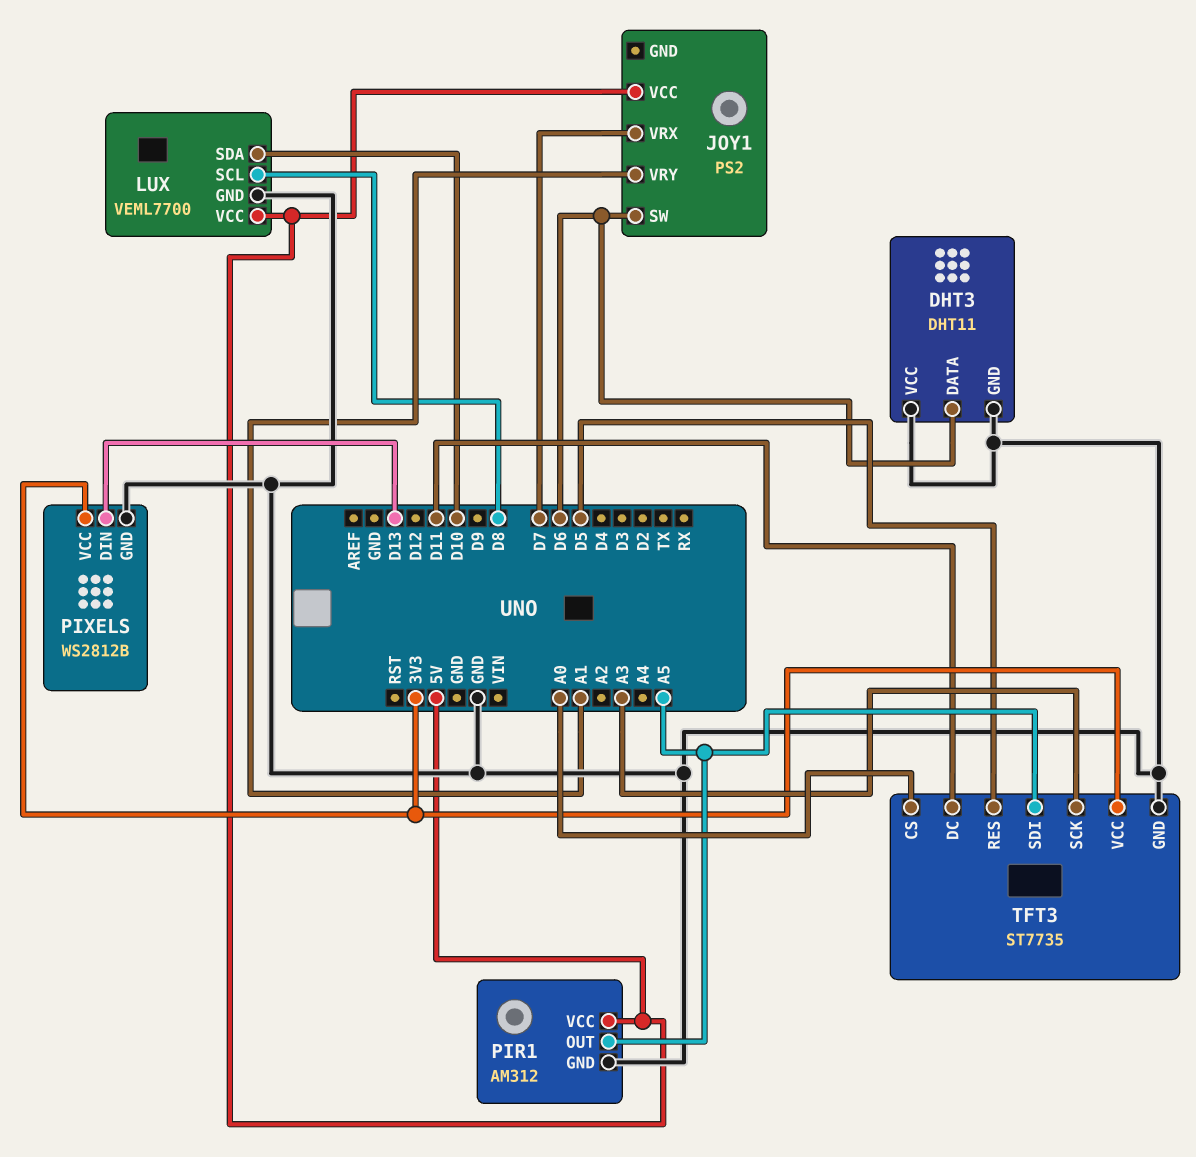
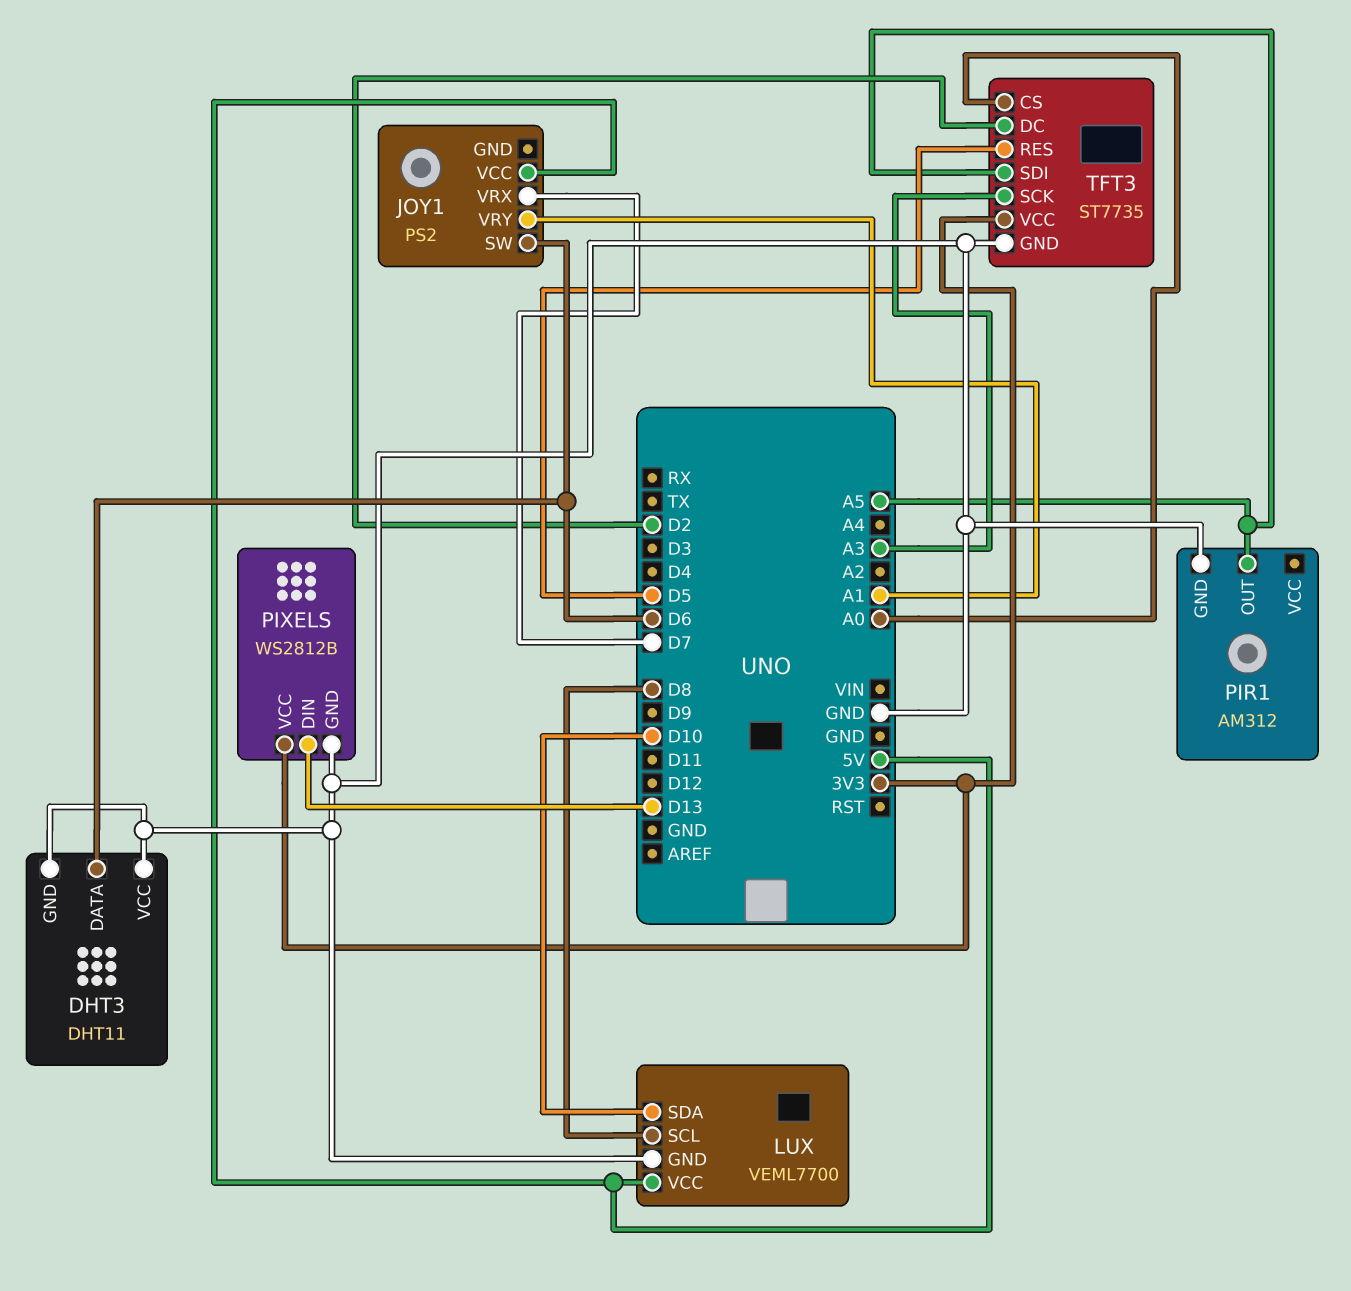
PIR1 pin VCC: 5V -> none
TFT3 pin DC: D11 -> D2

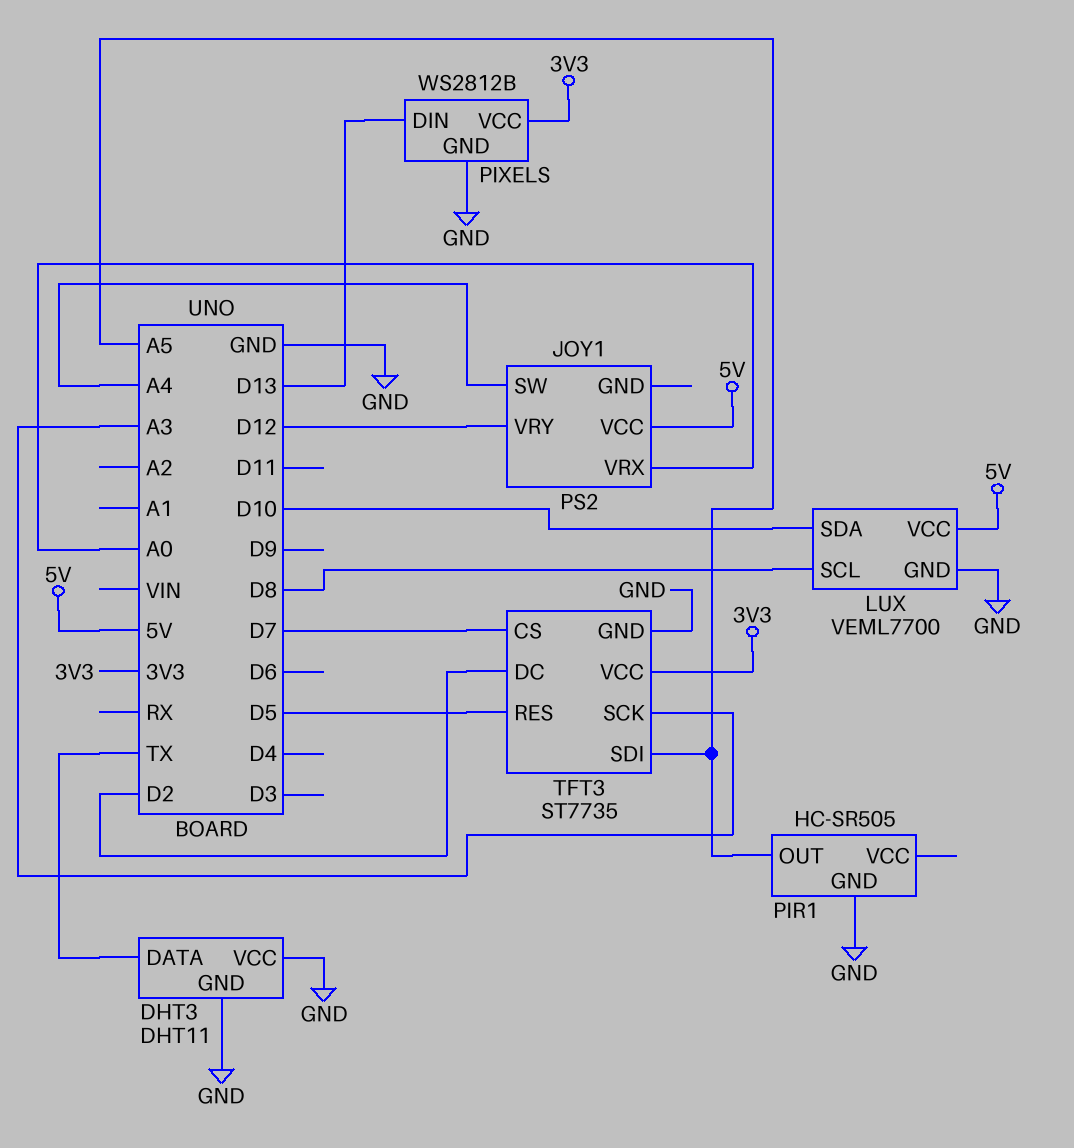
DHT3 pin DATA: D6 -> TX
JOY1 pin SW: D6 -> A4
JOY1 pin VRX: D7 -> A0
JOY1 pin VRY: A1 -> D12
PIR1: AM312 -> HC-SR505
TFT3 pin CS: A0 -> D7

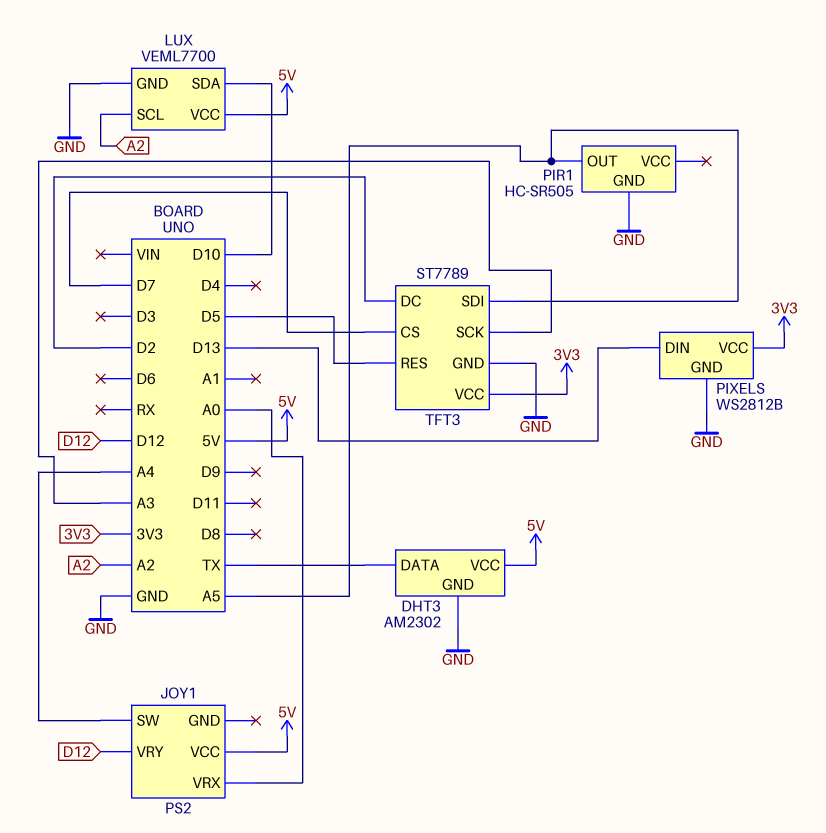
DHT3: DHT11 -> AM2302
DHT3 pin VCC: GND -> 5V
LUX pin SCL: D8 -> A2
TFT3: ST7735 -> ST7789

